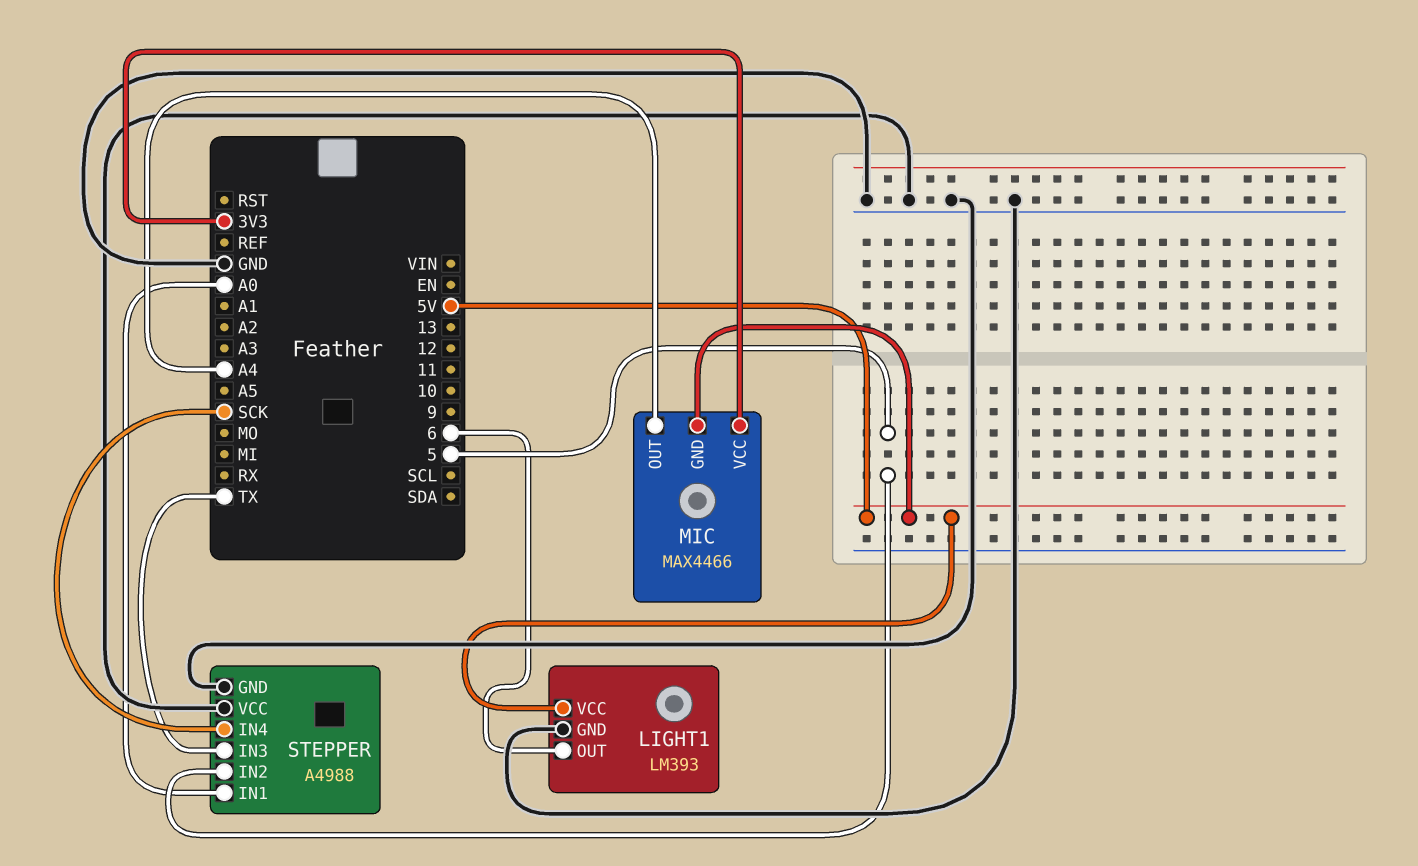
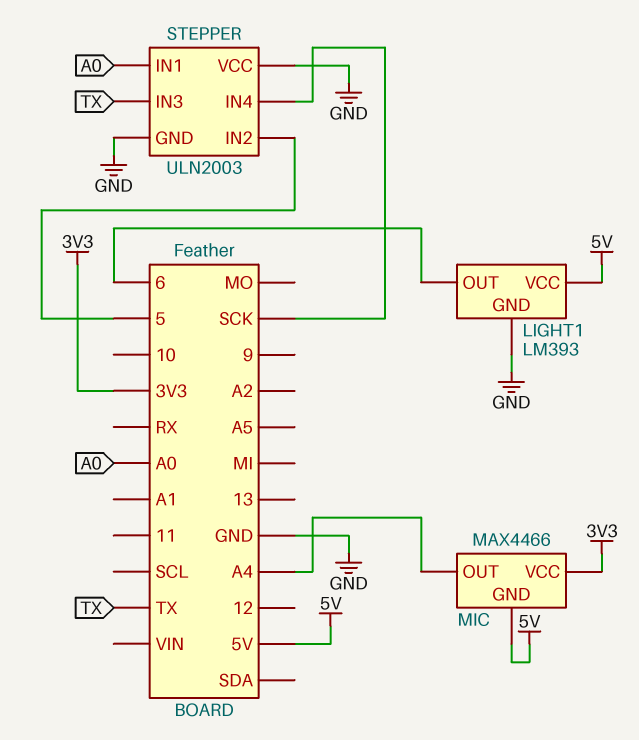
STEPPER: A4988 -> ULN2003

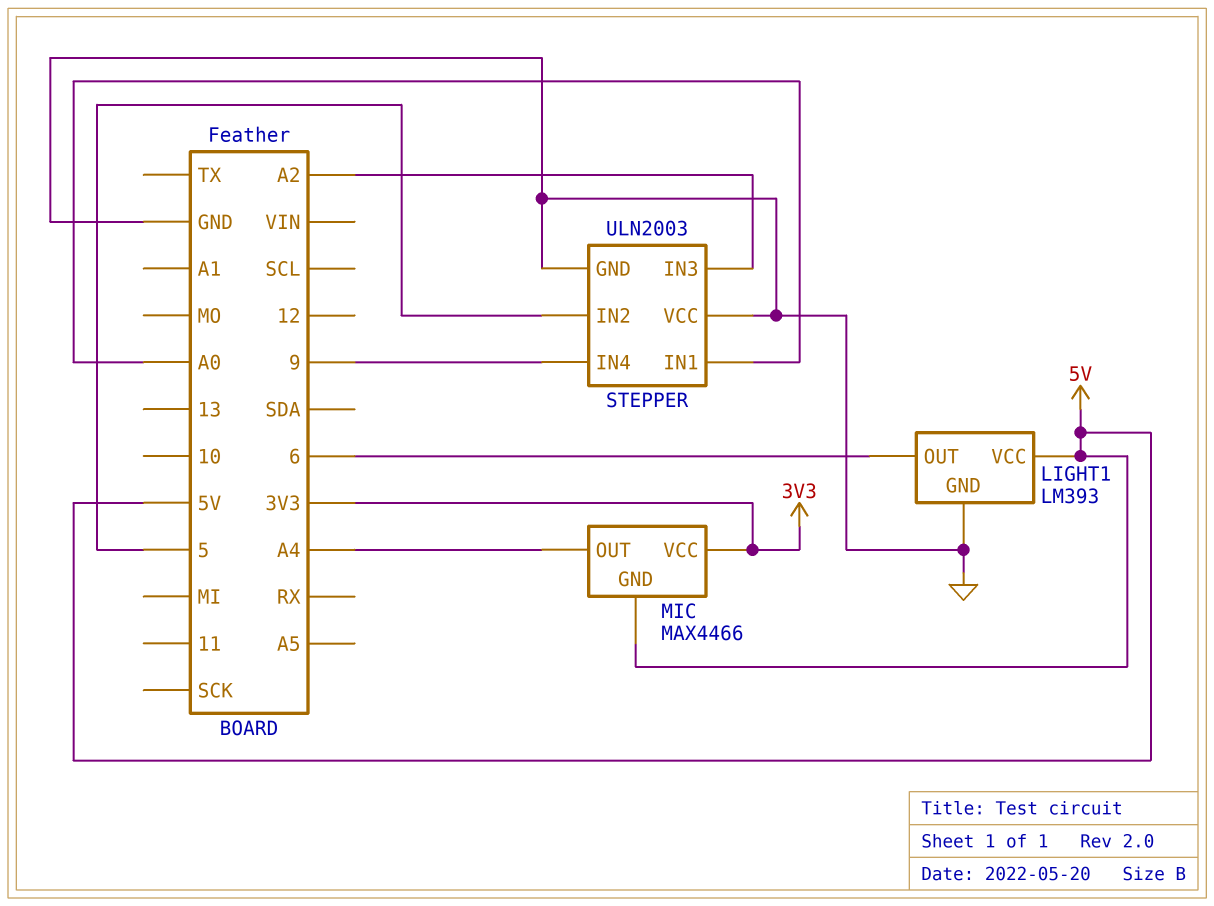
STEPPER pin IN3: TX -> A2
STEPPER pin IN4: SCK -> 9

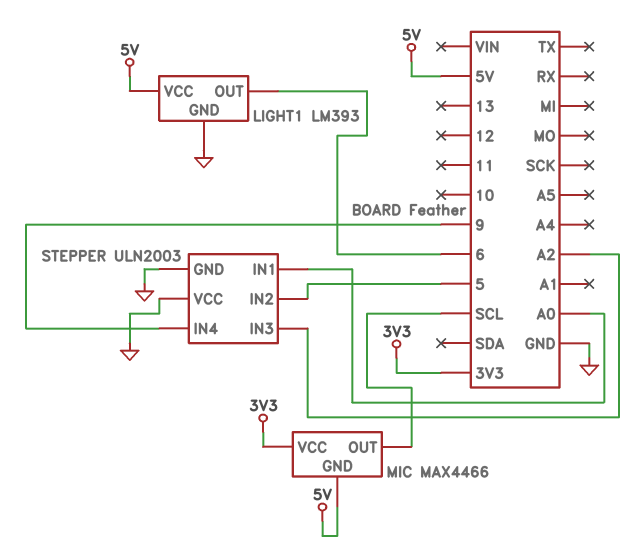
MIC pin OUT: A4 -> SCL

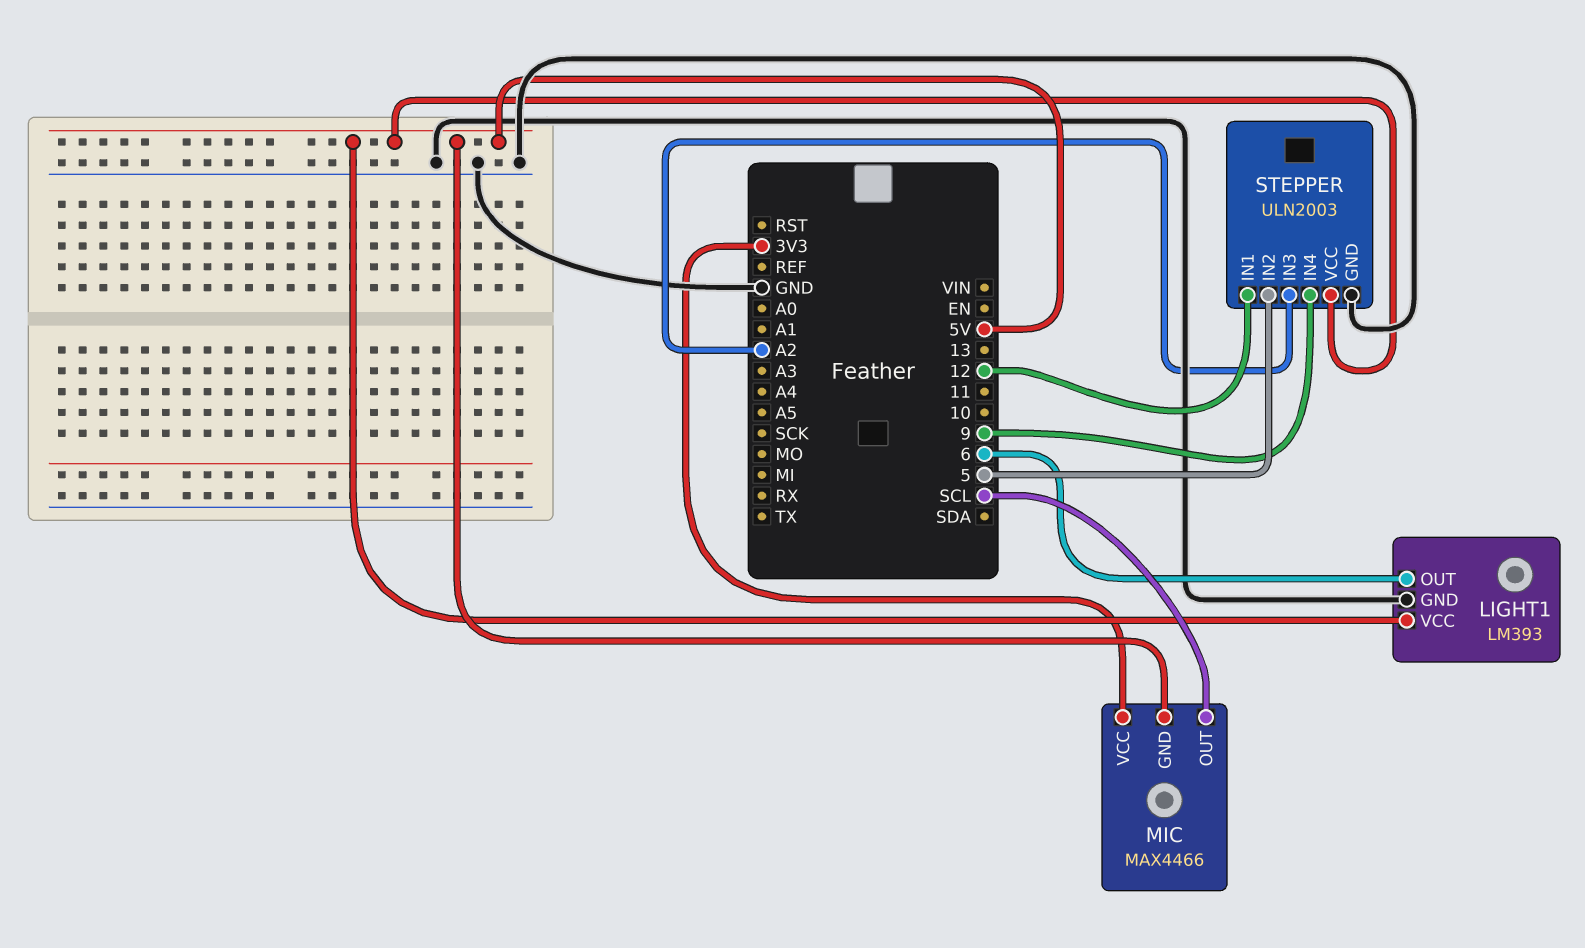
STEPPER pin IN1: A0 -> 12
STEPPER pin VCC: GND -> 5V

